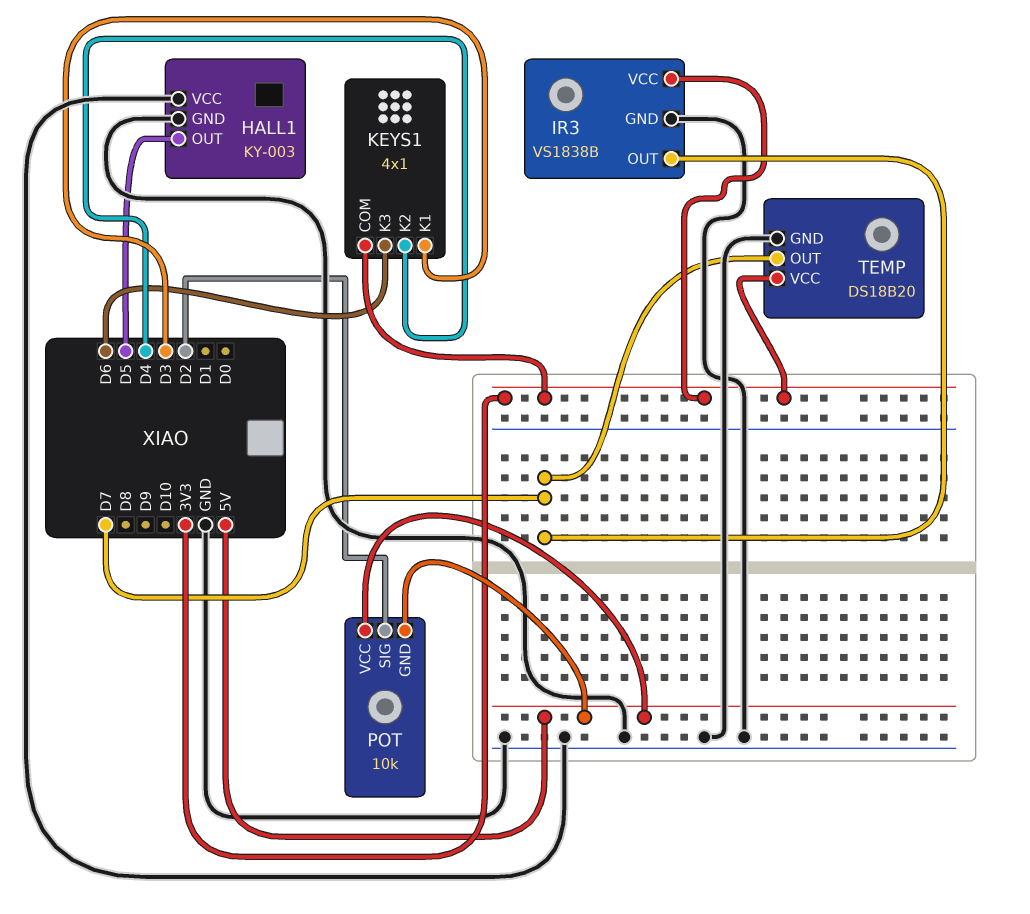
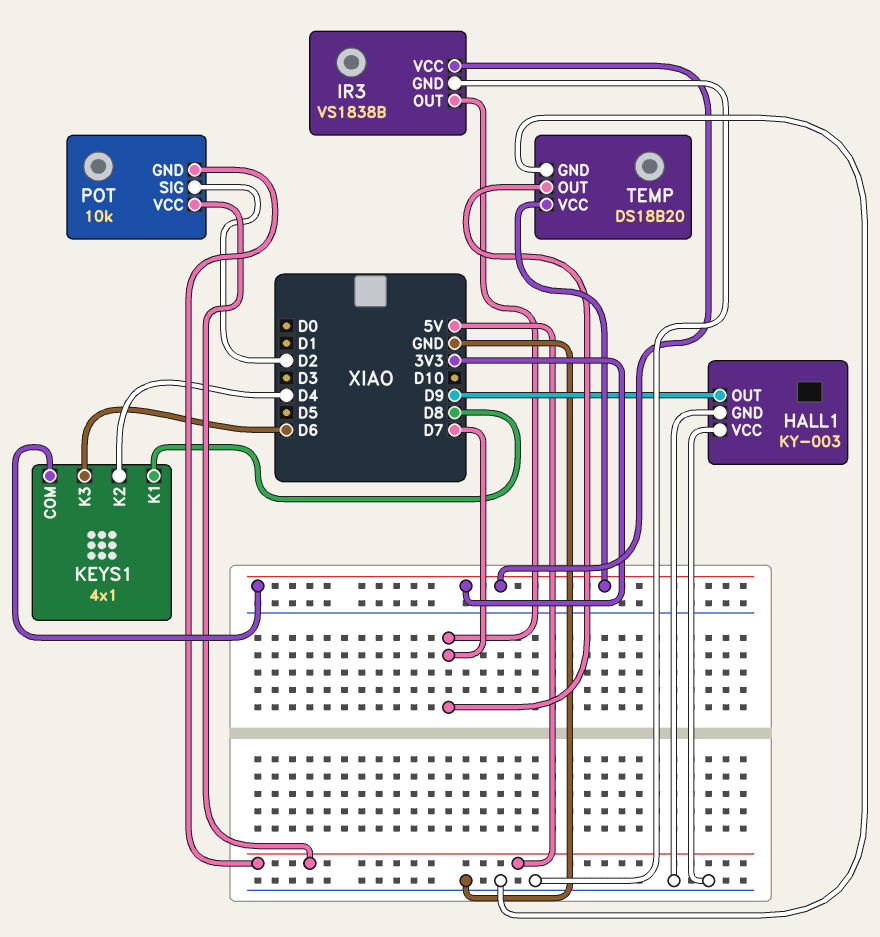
HALL1 pin OUT: D5 -> D9
KEYS1 pin K1: D3 -> D8

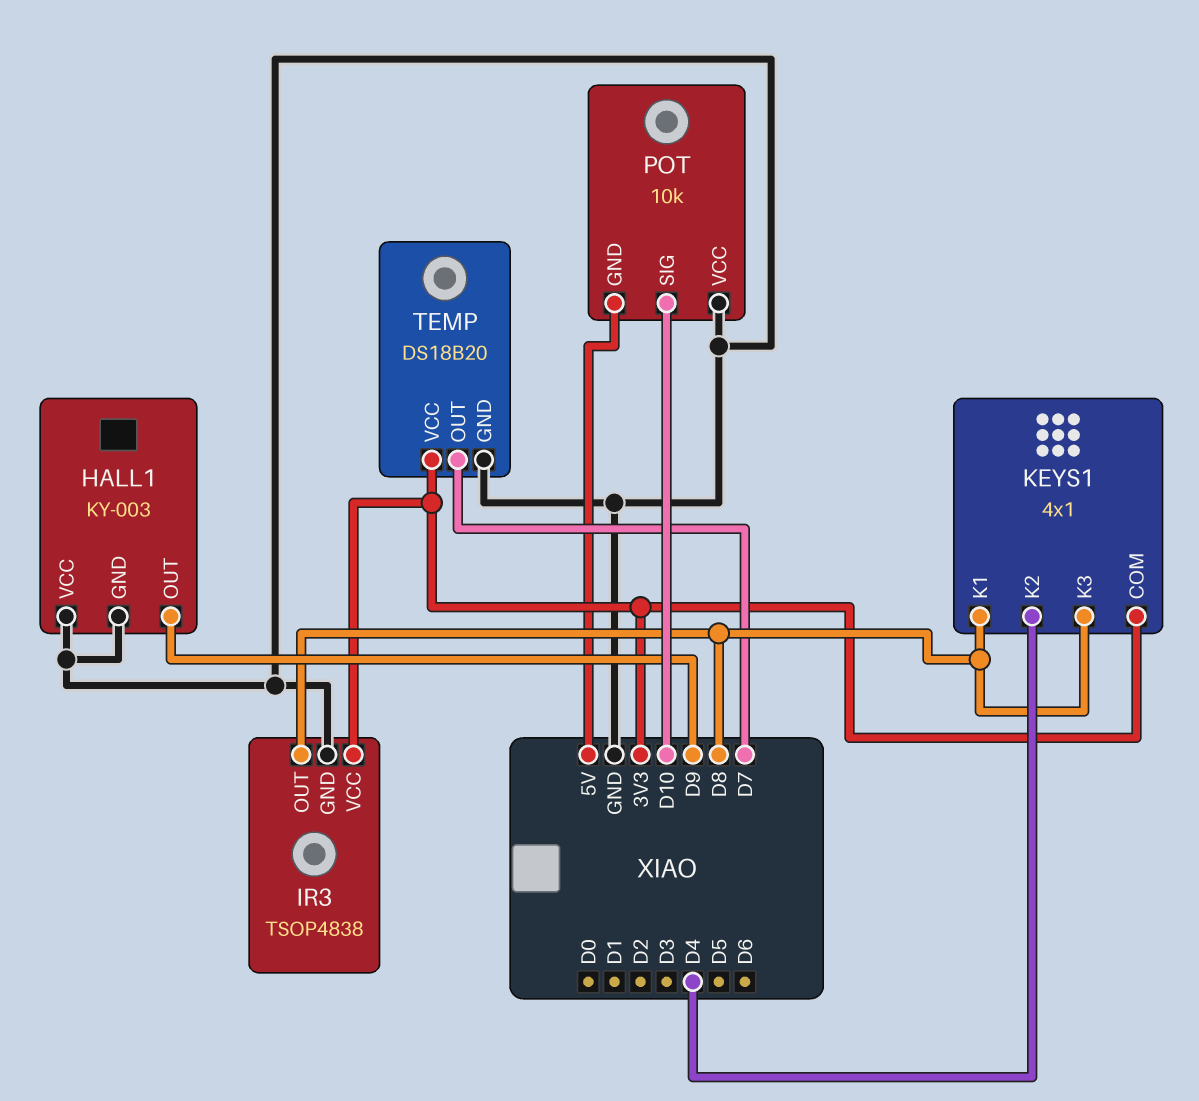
IR3: VS1838B -> TSOP4838
IR3 pin OUT: D7 -> D8
KEYS1 pin K3: D6 -> D8
POT pin SIG: D2 -> D10
POT pin VCC: 5V -> GND

